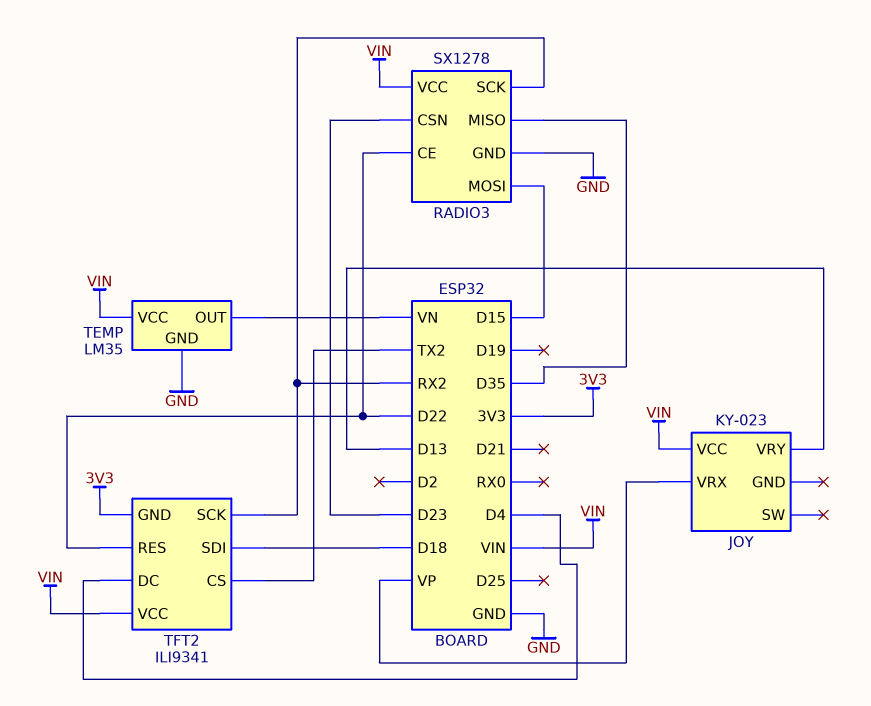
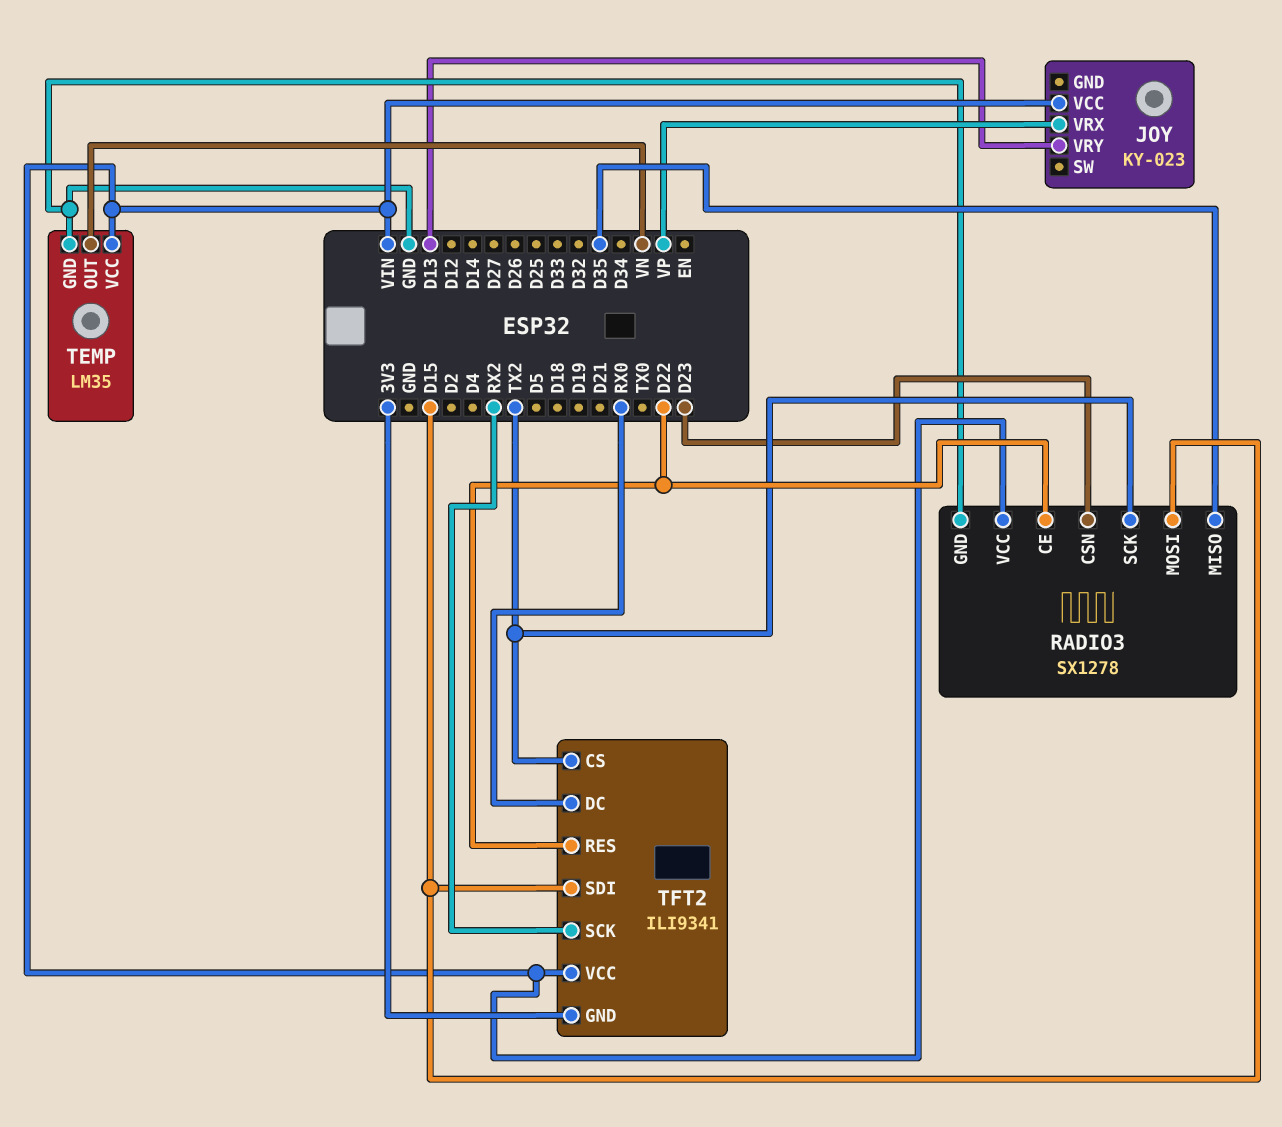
RADIO3 pin SCK: RX2 -> TX2
TFT2 pin DC: D4 -> RX0
TFT2 pin SDI: D18 -> D15

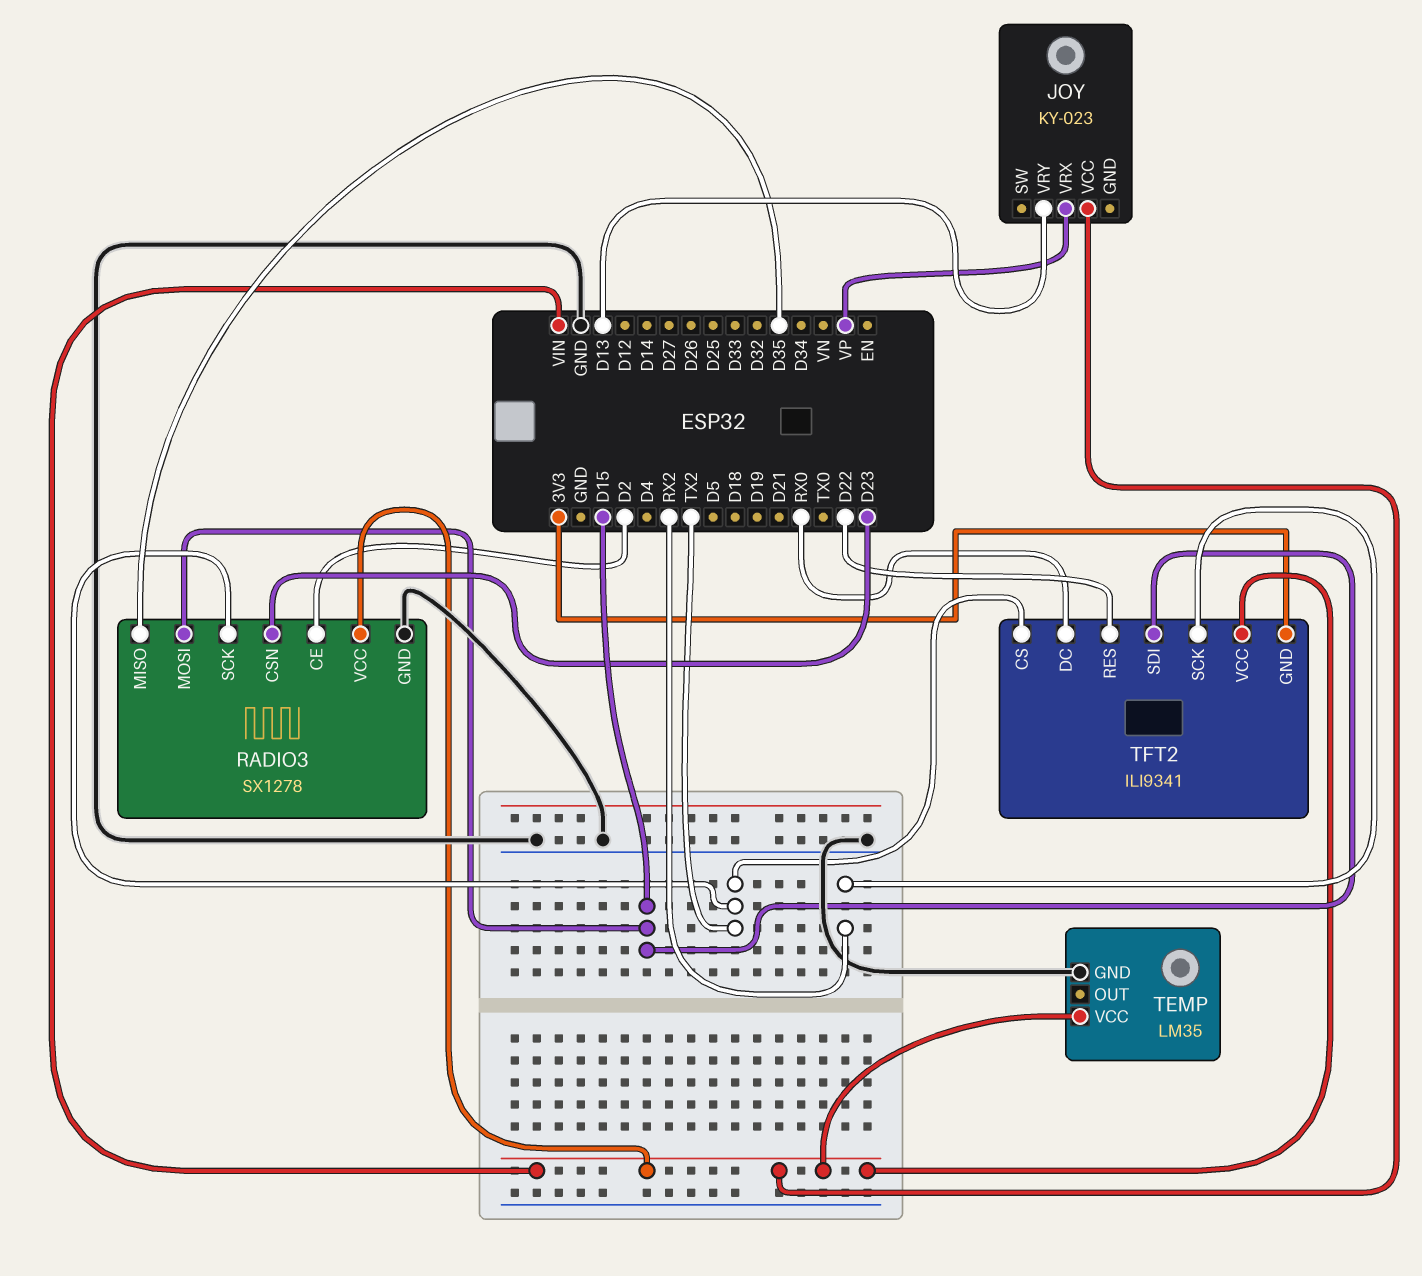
RADIO3 pin CE: D22 -> D2
TEMP pin OUT: VN -> none

